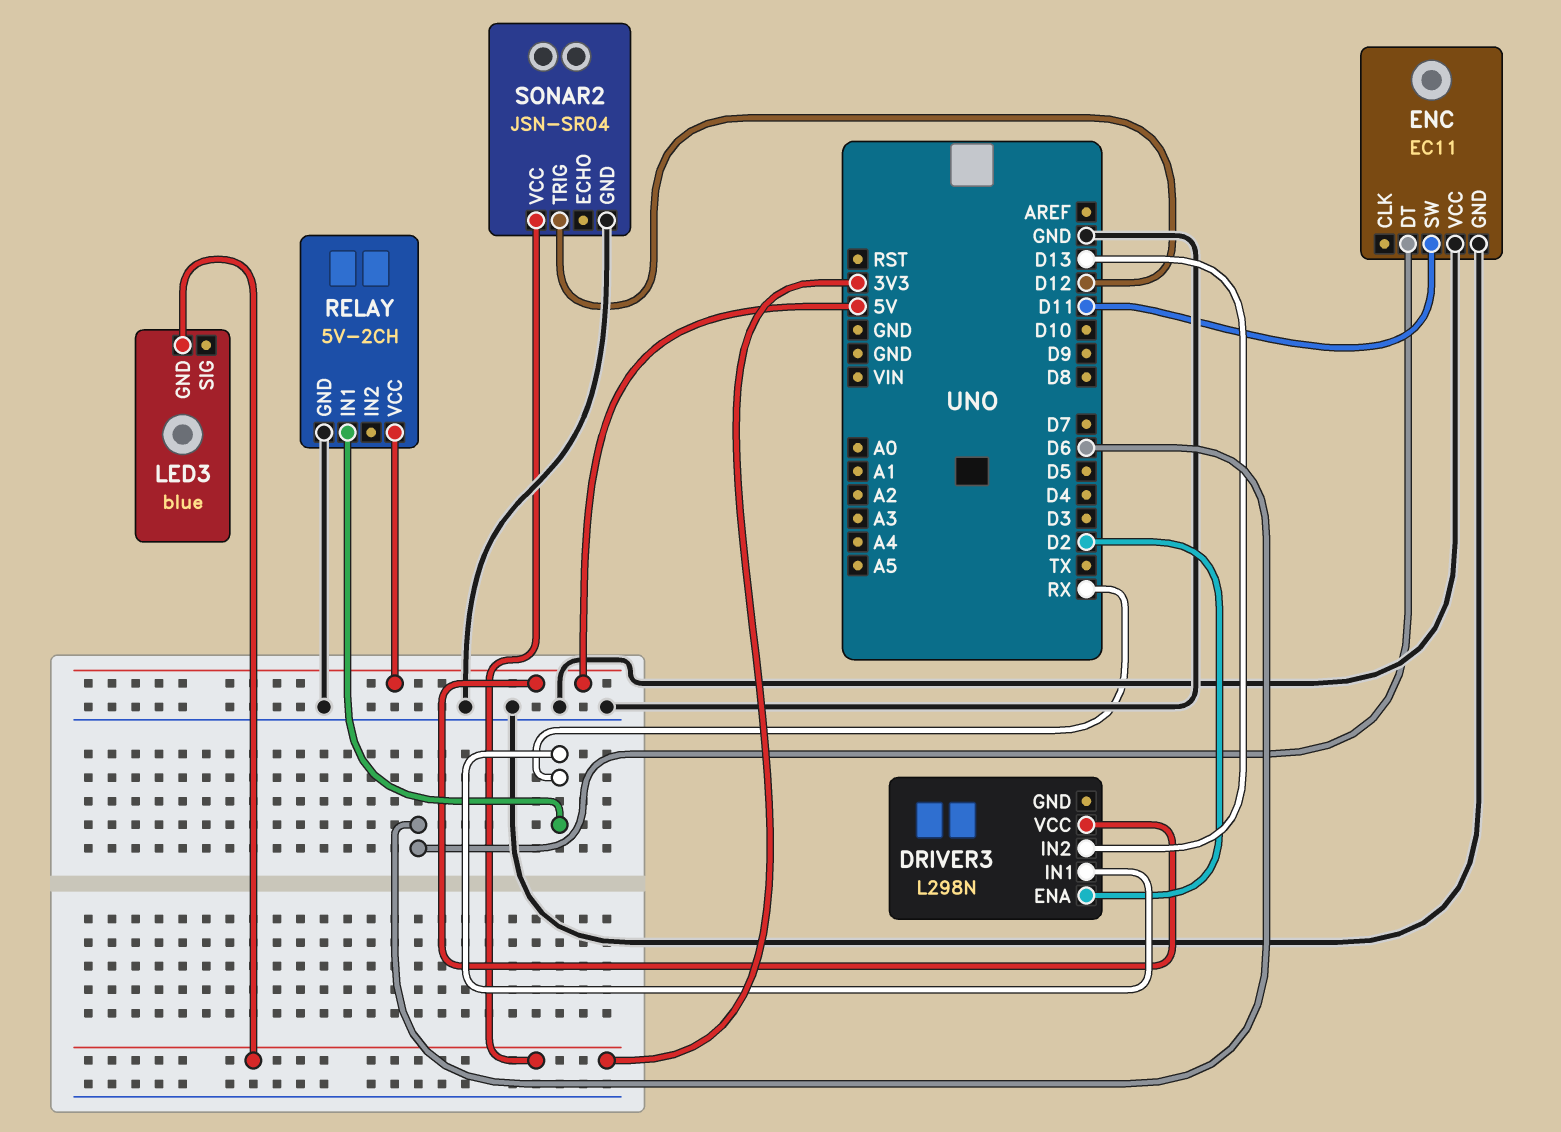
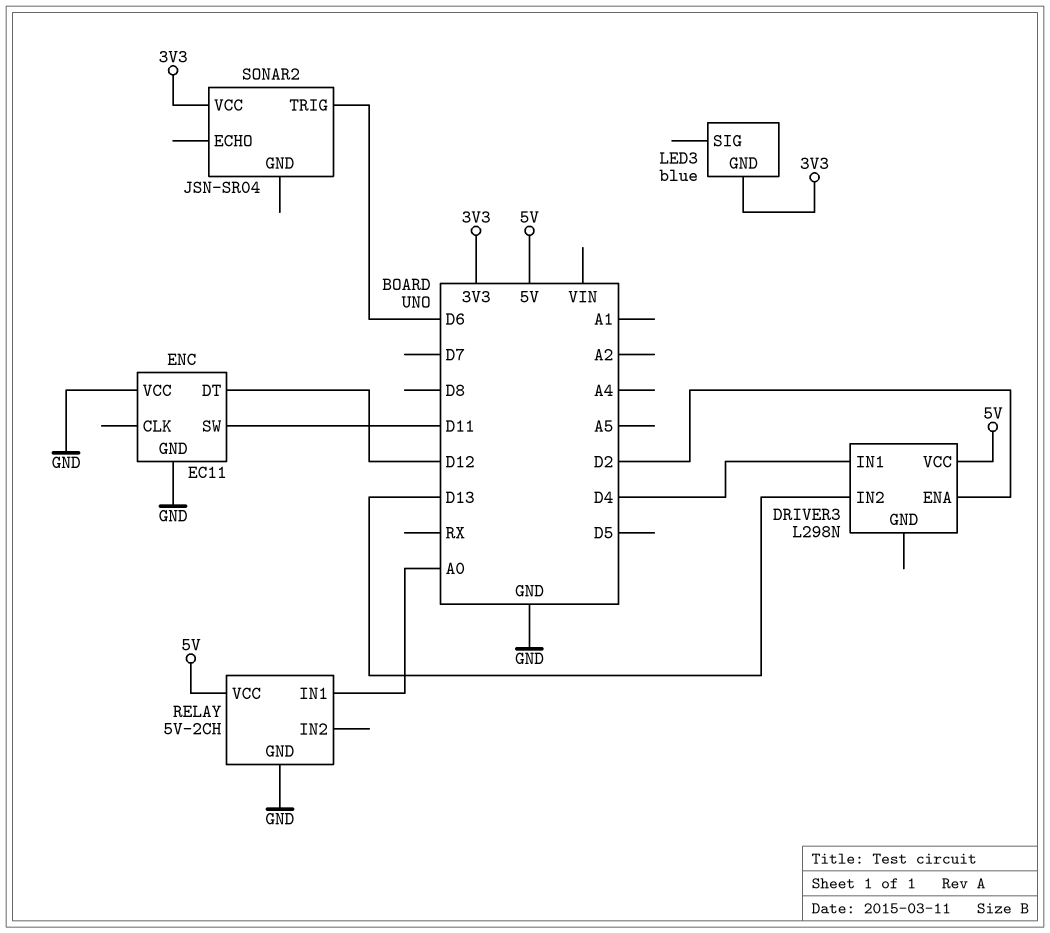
DRIVER3 pin IN1: RX -> D4
ENC pin DT: D6 -> D12
RELAY pin IN1: RX -> A0
SONAR2 pin GND: GND -> none
SONAR2 pin TRIG: D12 -> D6

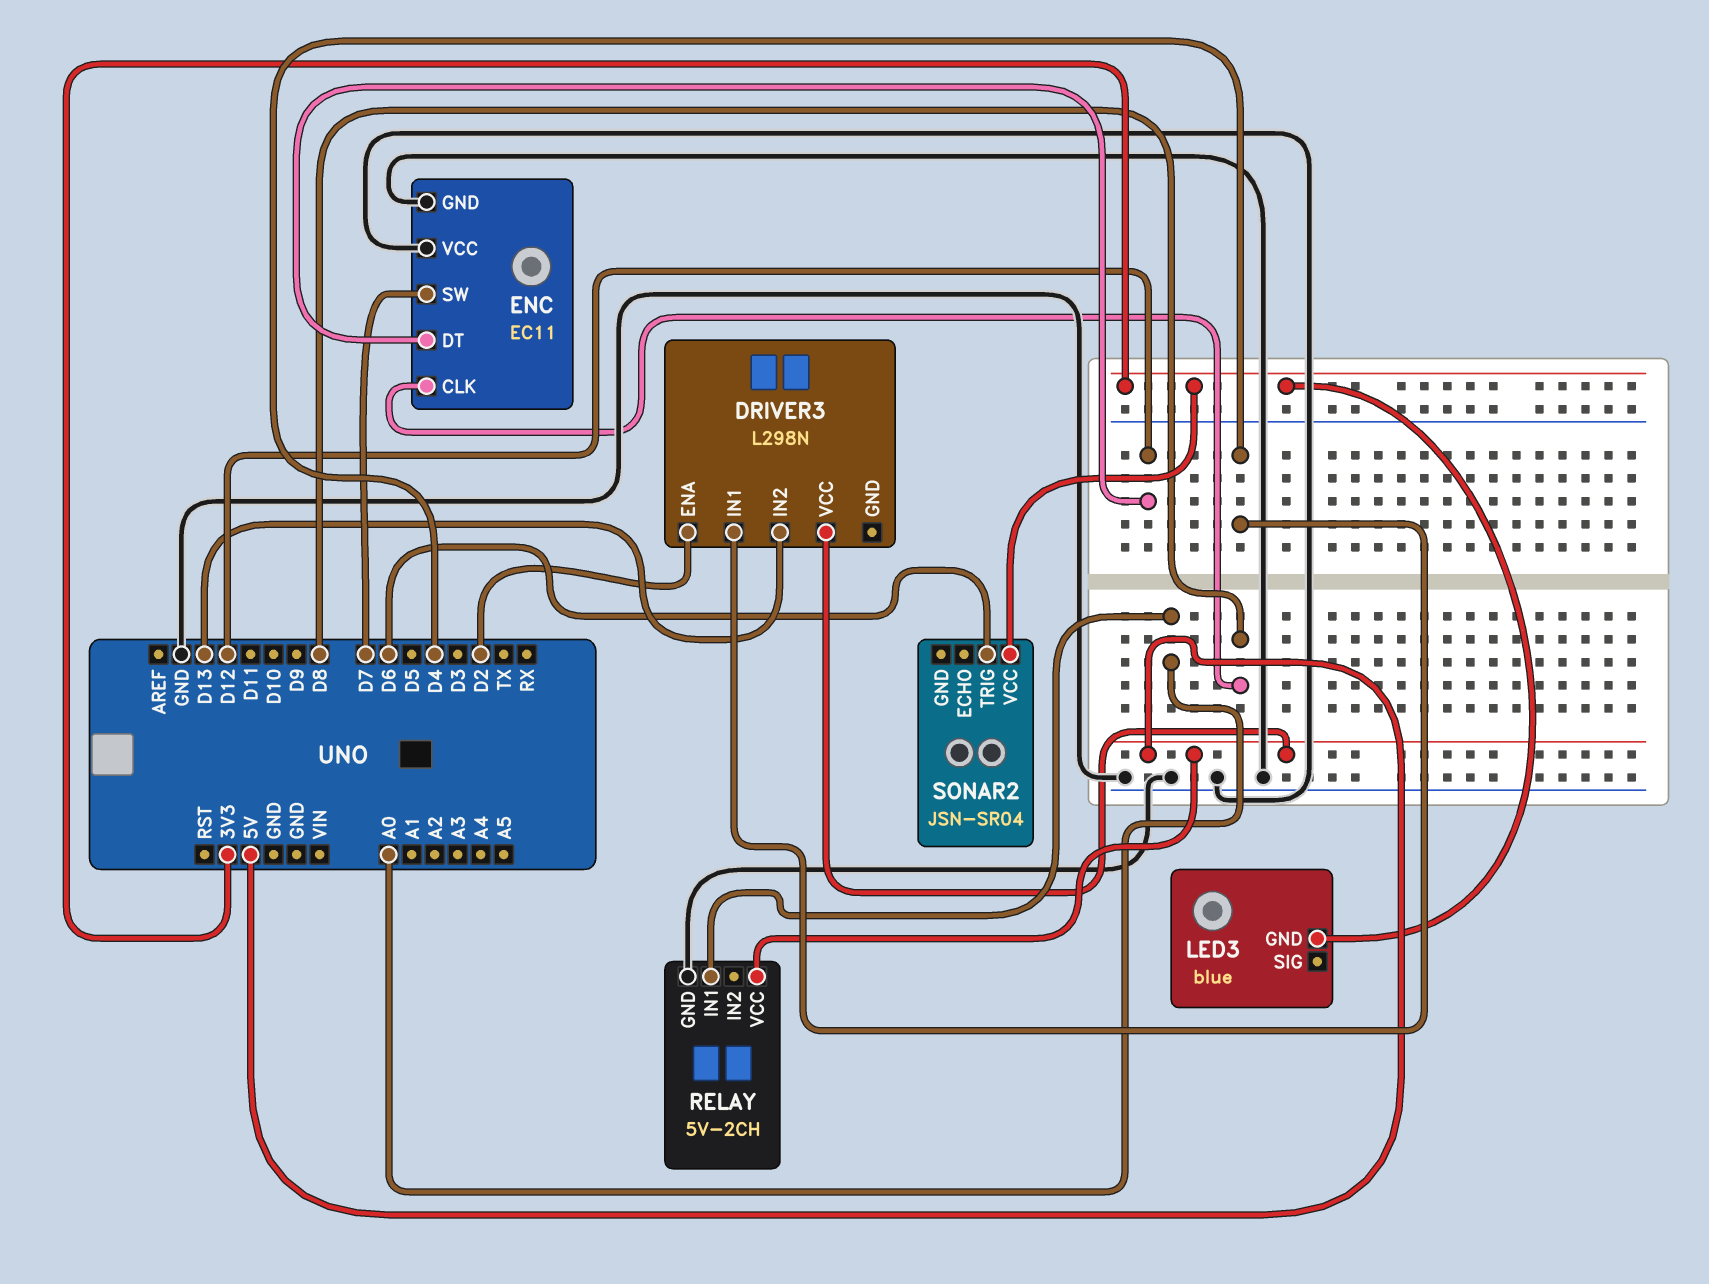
ENC pin CLK: none -> D8
ENC pin SW: D11 -> D7

